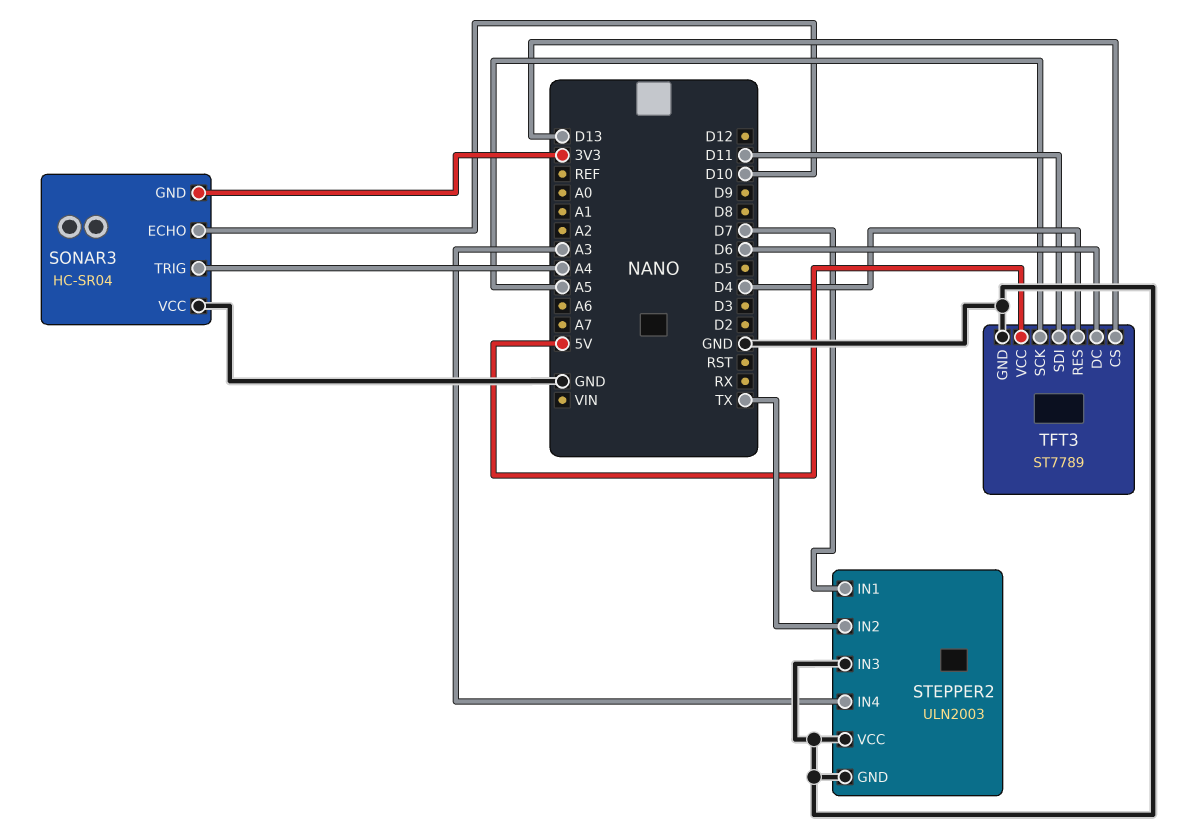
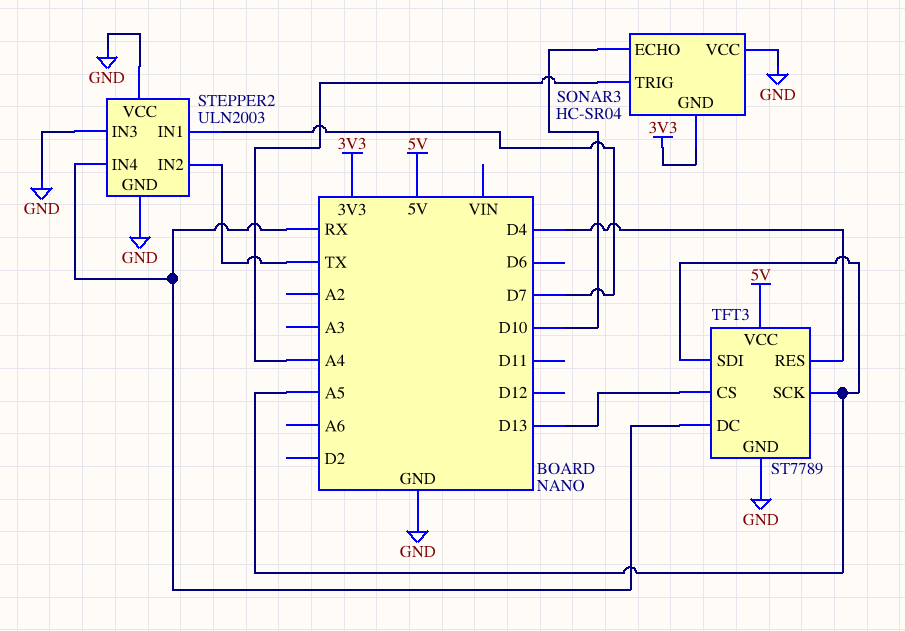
STEPPER2 pin IN4: A3 -> RX
TFT3 pin DC: D6 -> RX
TFT3 pin SDI: D11 -> A5

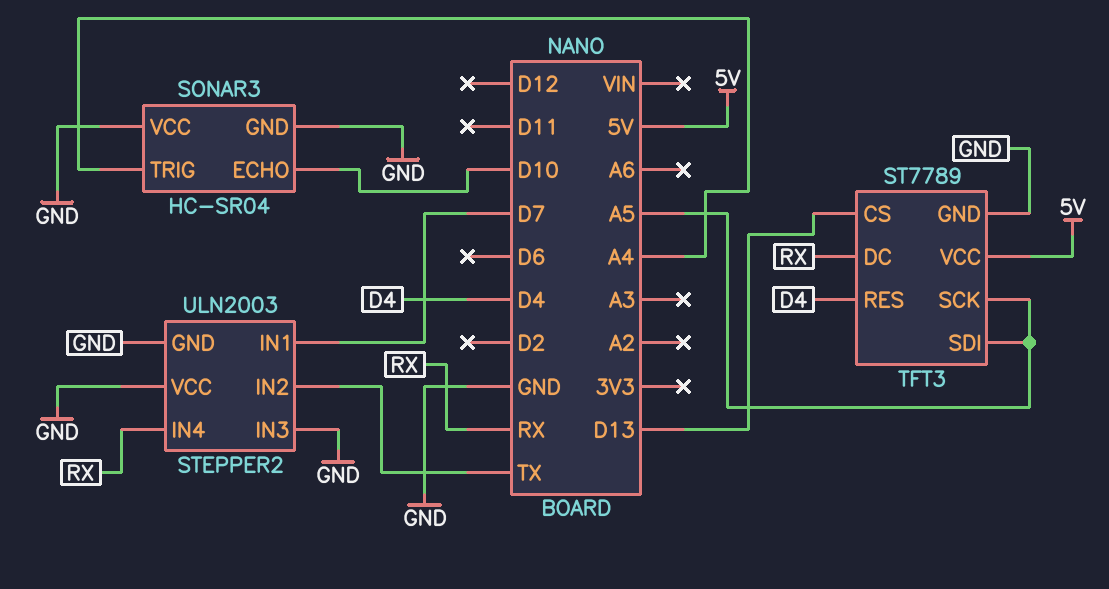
SONAR3 pin GND: 3V3 -> GND

